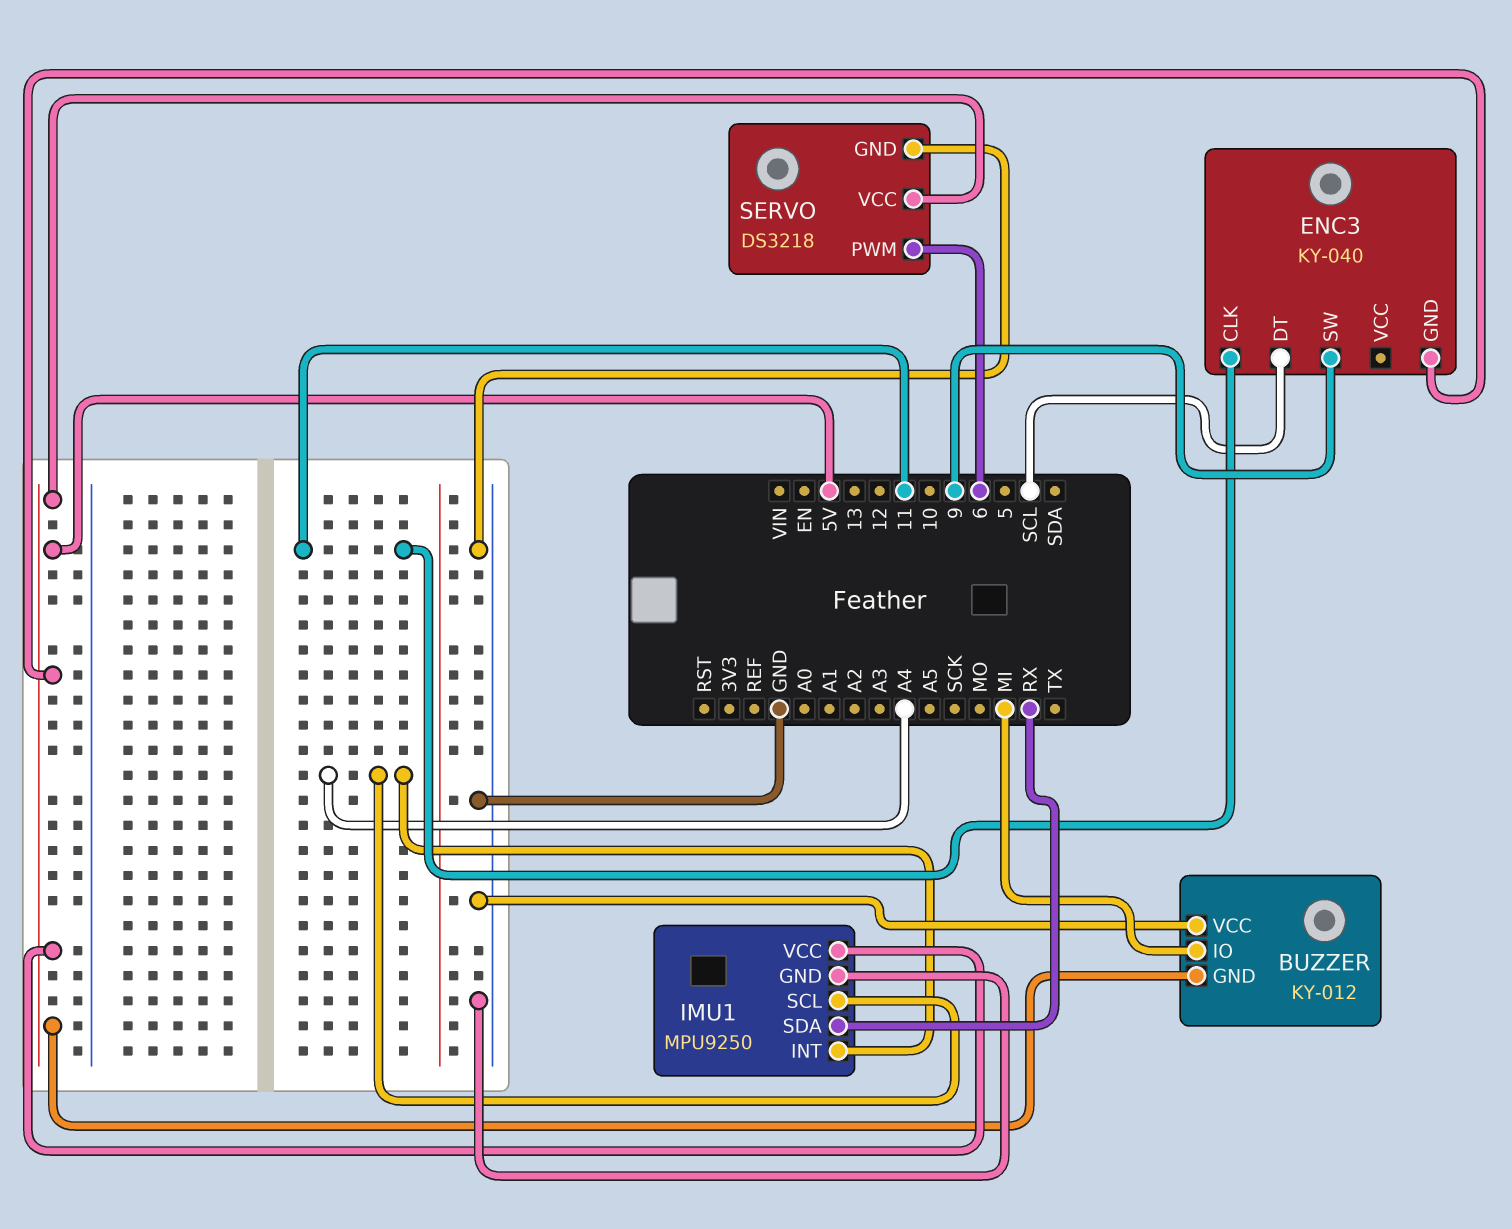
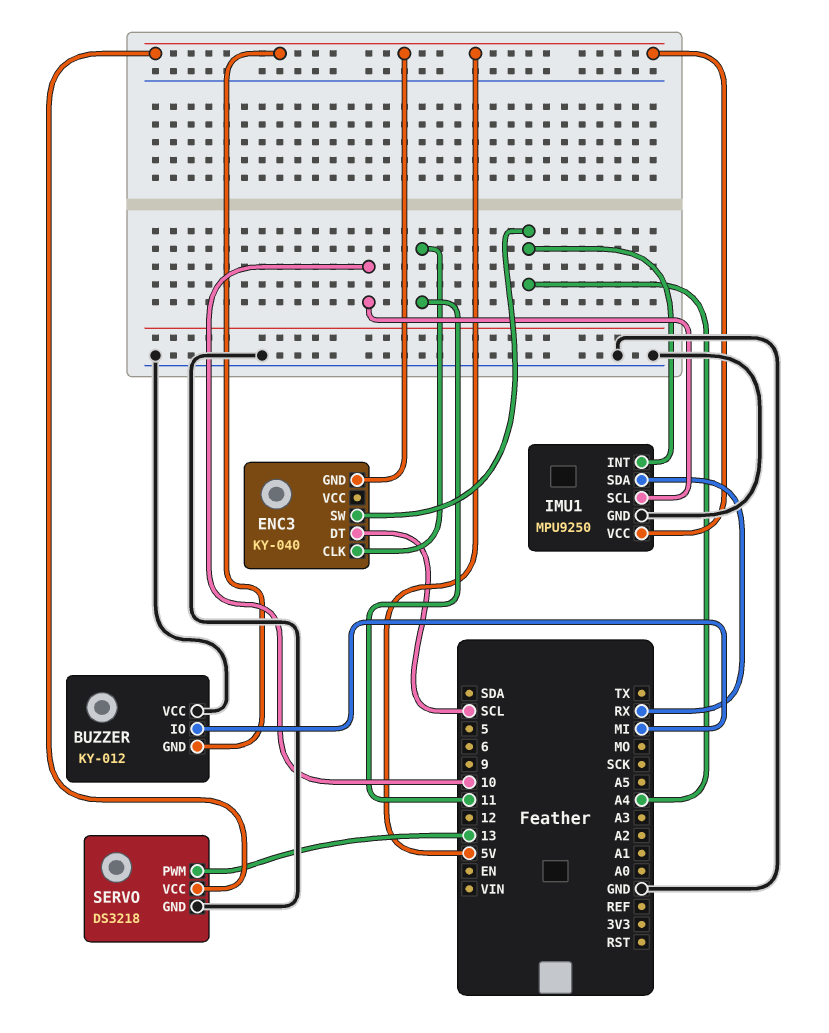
ENC3 pin SW: 9 -> A4
IMU1 pin SCL: A4 -> 10
SERVO pin PWM: 6 -> 13

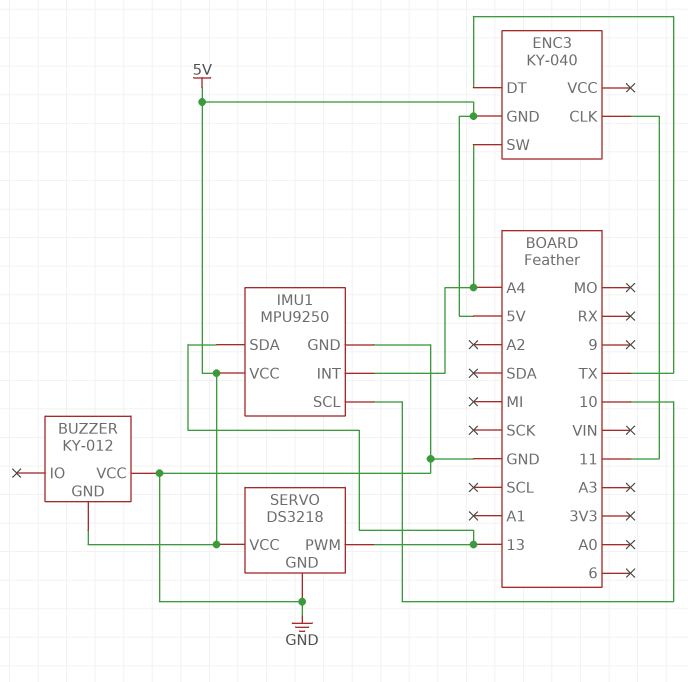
BUZZER pin IO: MI -> none
ENC3 pin DT: SCL -> TX
IMU1 pin SDA: RX -> 13

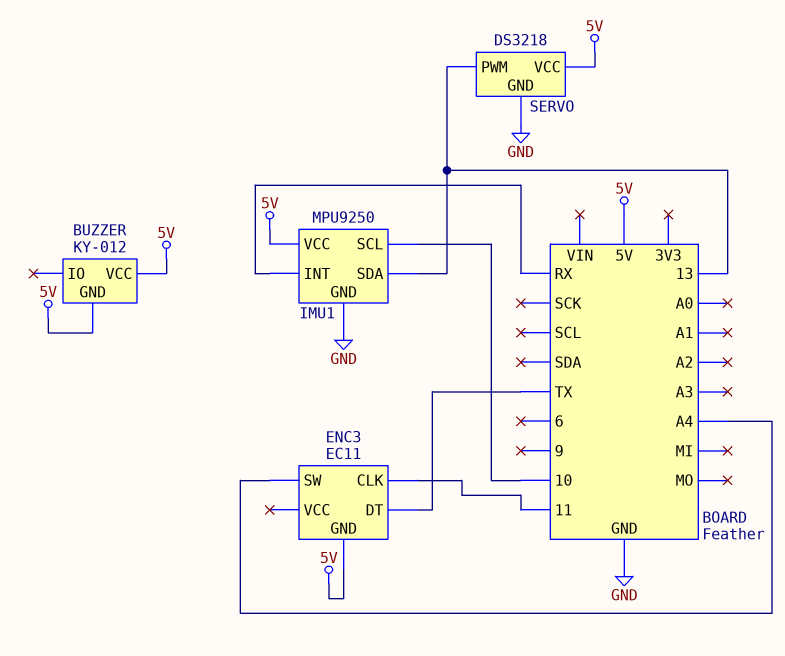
BUZZER pin VCC: GND -> 5V
ENC3: KY-040 -> EC11
IMU1 pin INT: A4 -> RX

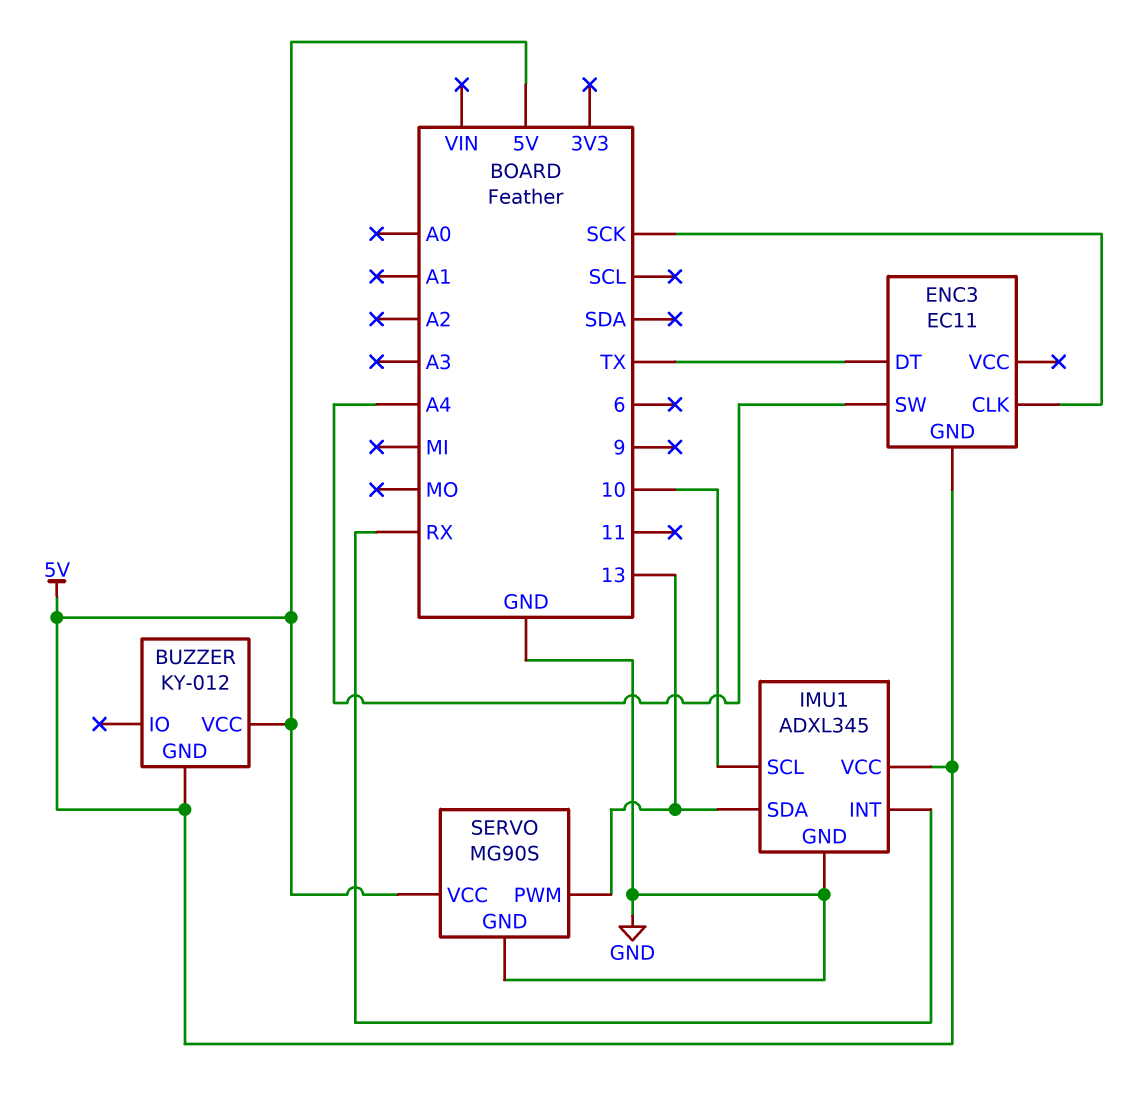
ENC3 pin CLK: 11 -> SCK
IMU1: MPU9250 -> ADXL345
SERVO: DS3218 -> MG90S

